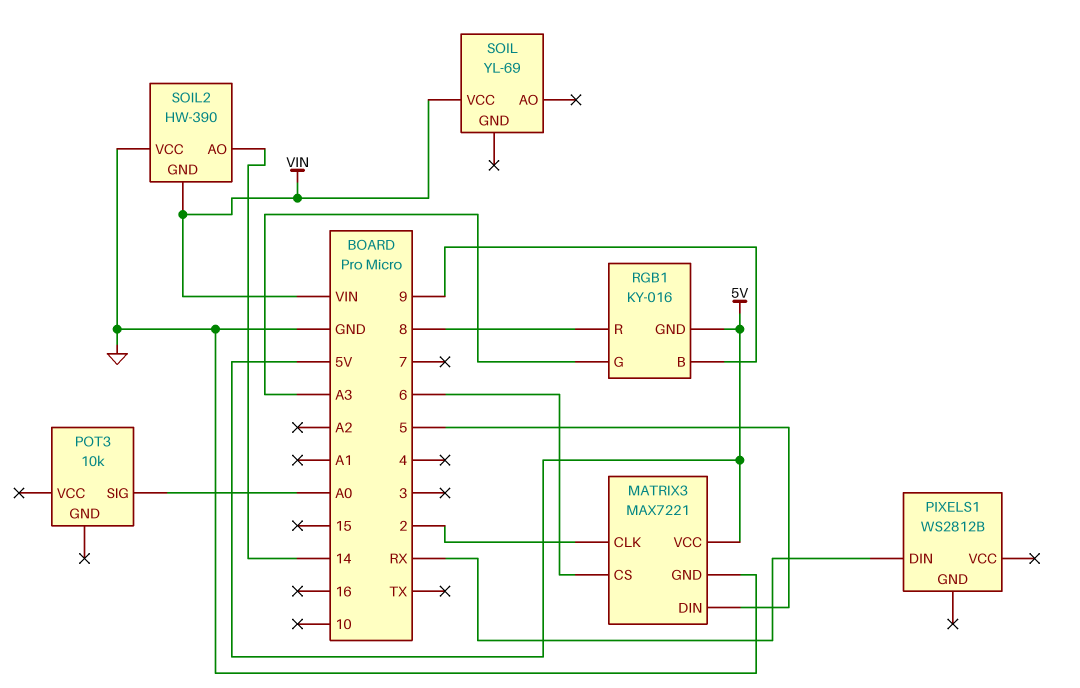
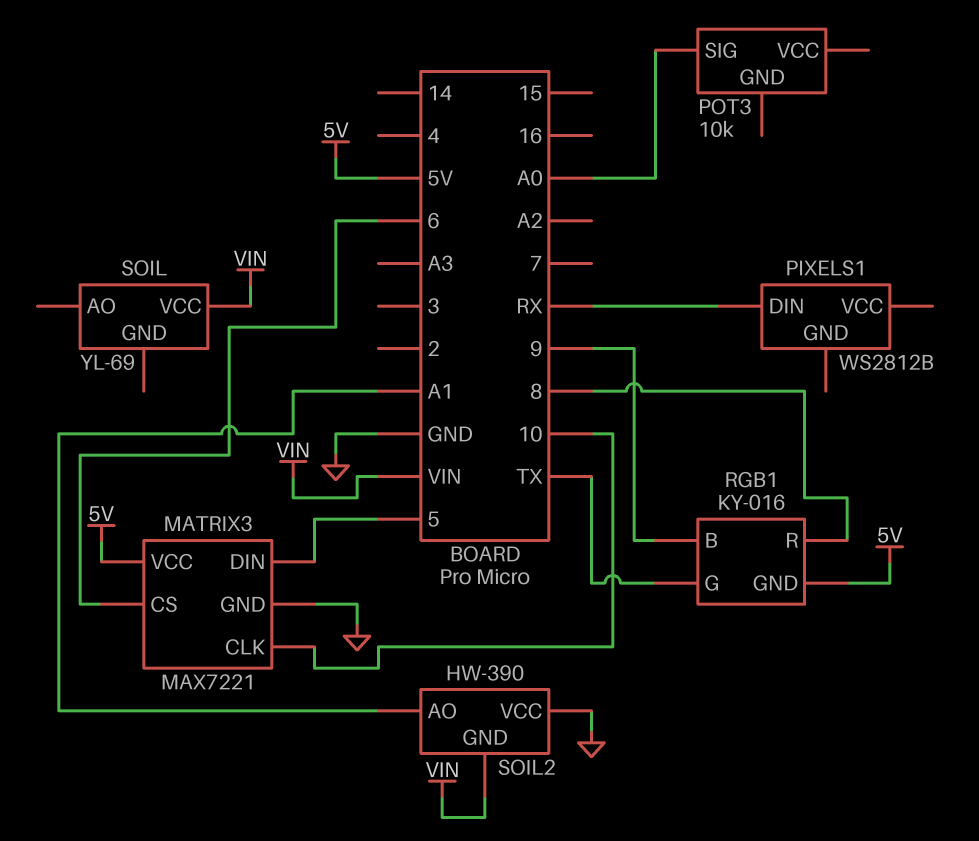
MATRIX3 pin CLK: 2 -> 10
RGB1 pin G: A3 -> TX
SOIL2 pin AO: 14 -> A1

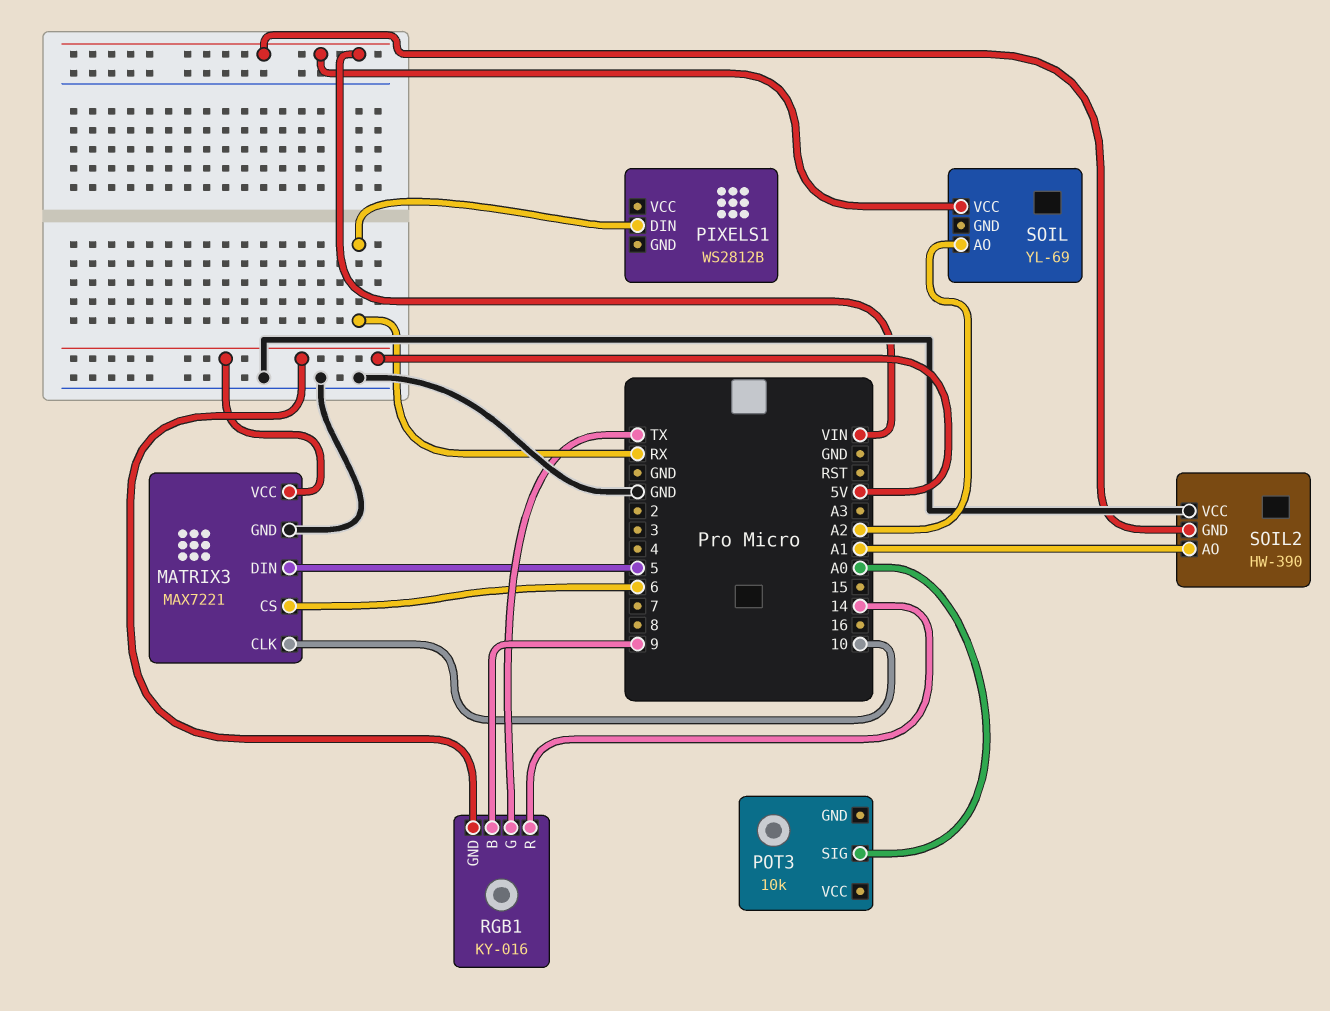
RGB1 pin R: 8 -> 14
SOIL pin AO: none -> A2

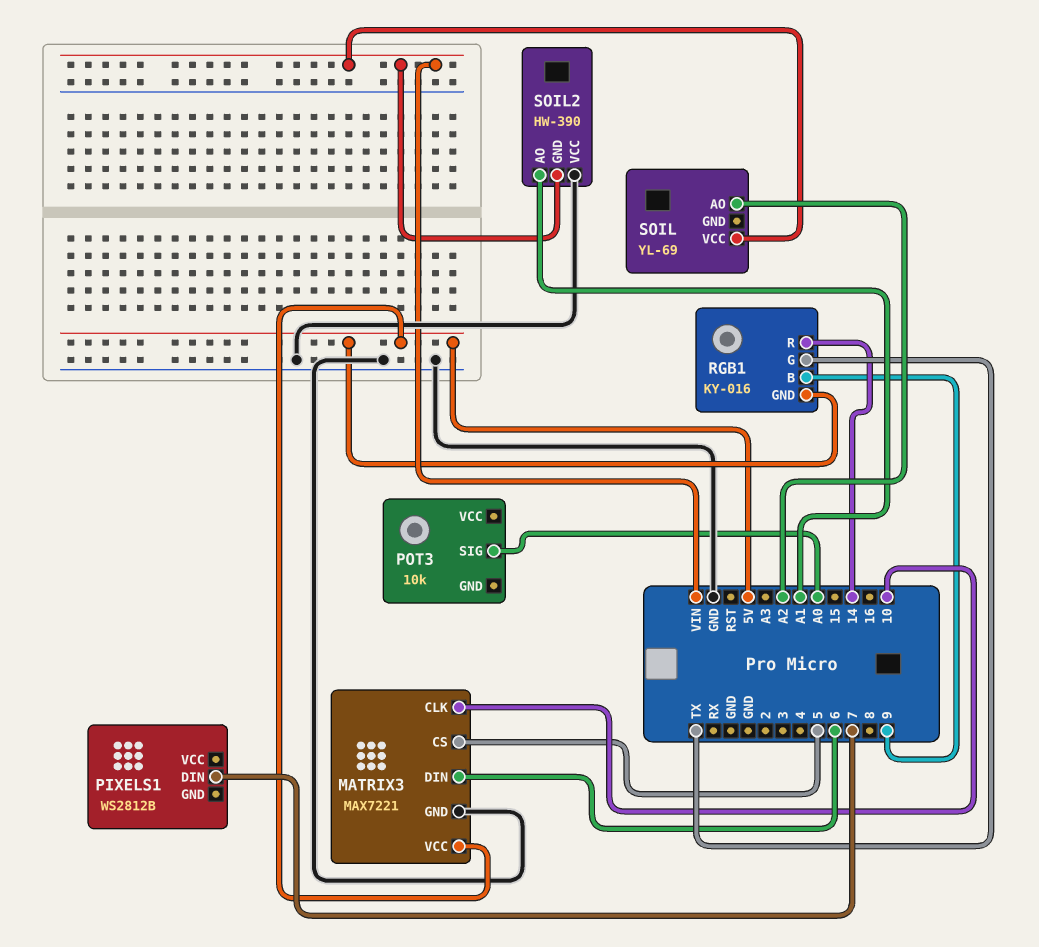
MATRIX3 pin CS: 6 -> 5
MATRIX3 pin DIN: 5 -> 6
PIXELS1 pin DIN: RX -> 7

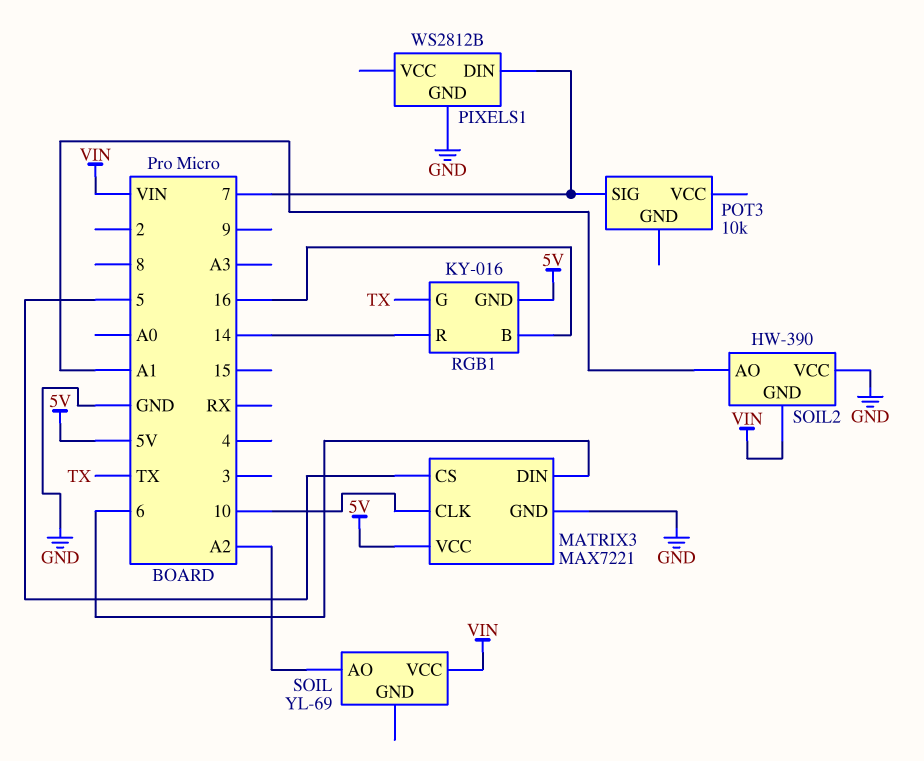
PIXELS1 pin GND: none -> GND
POT3 pin SIG: A0 -> 7
RGB1 pin B: 9 -> 16

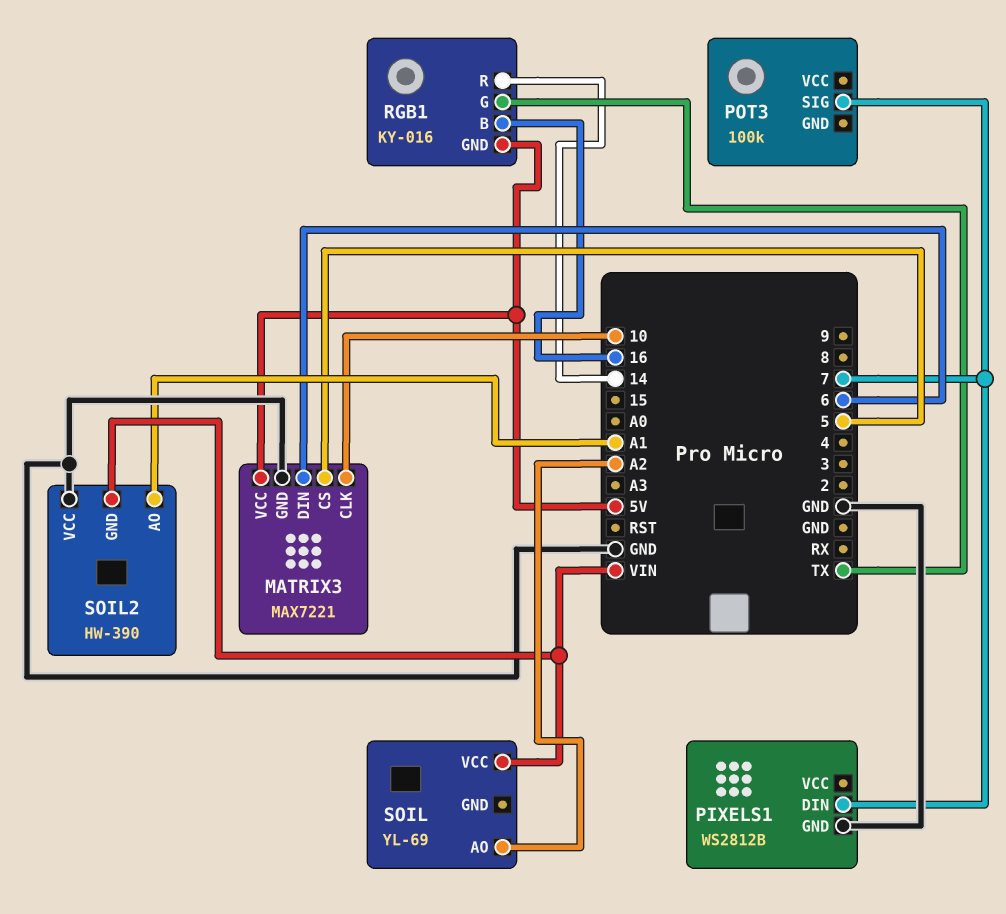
POT3: 10k -> 100k

